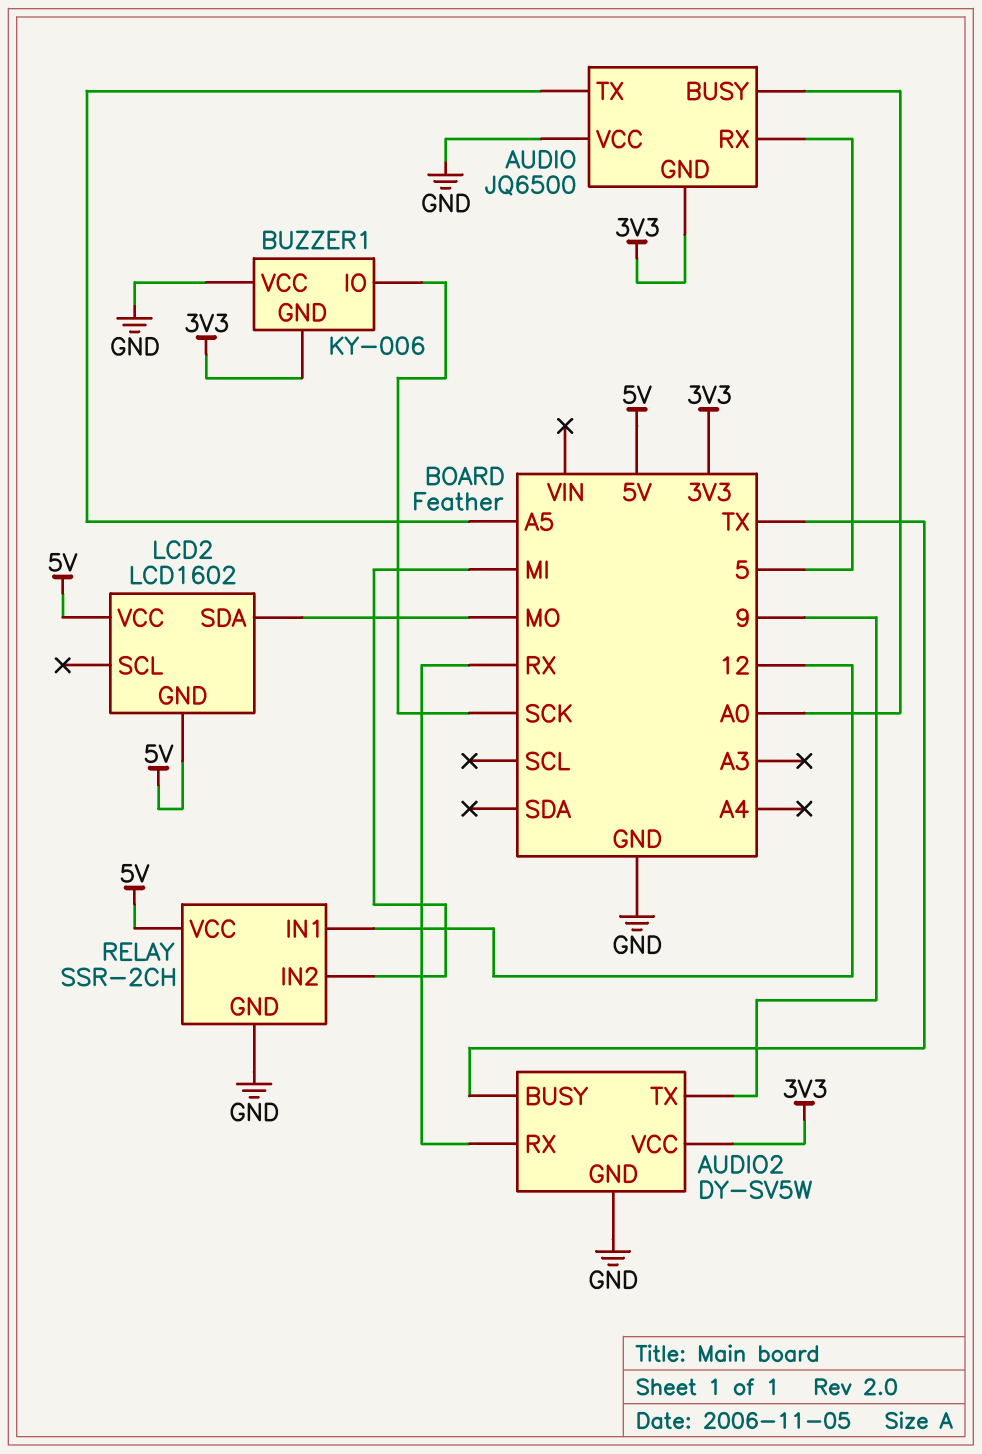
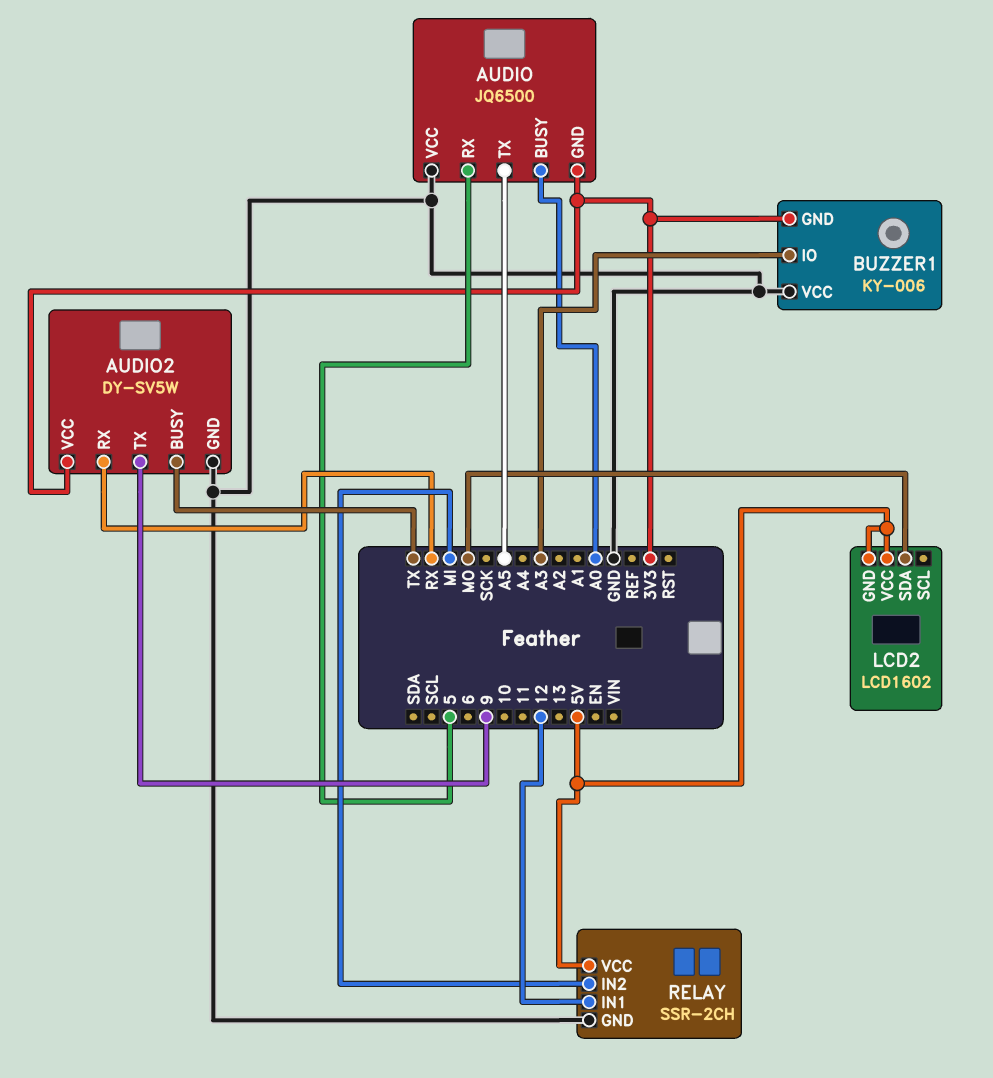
BUZZER1 pin IO: SCK -> A3

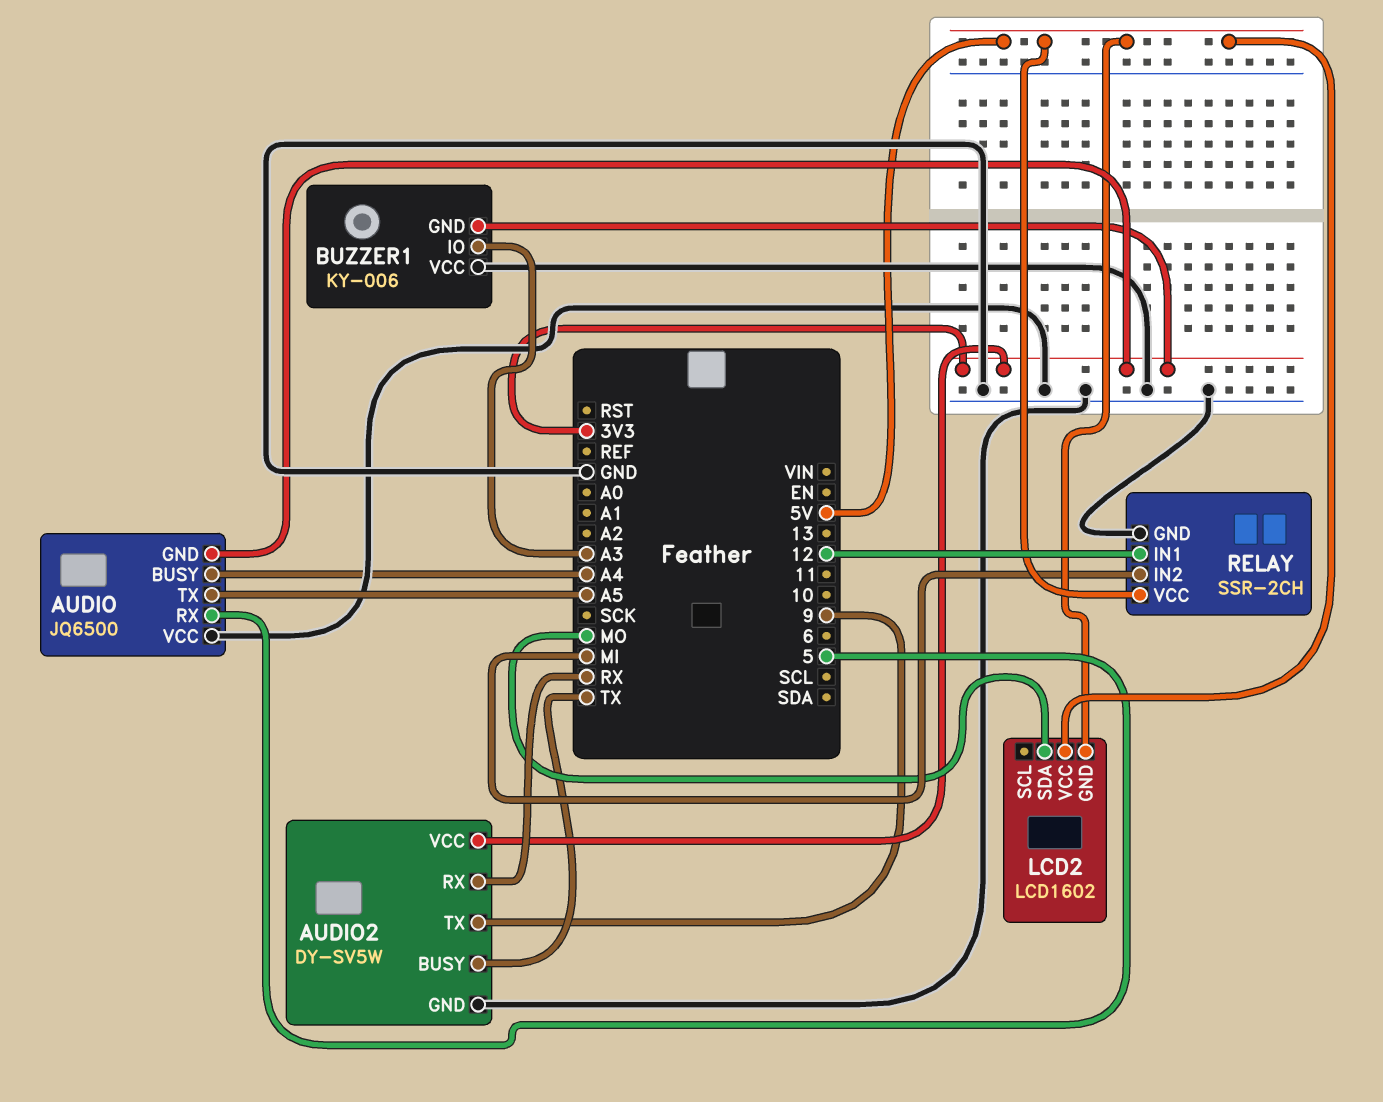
AUDIO pin BUSY: A0 -> A4

